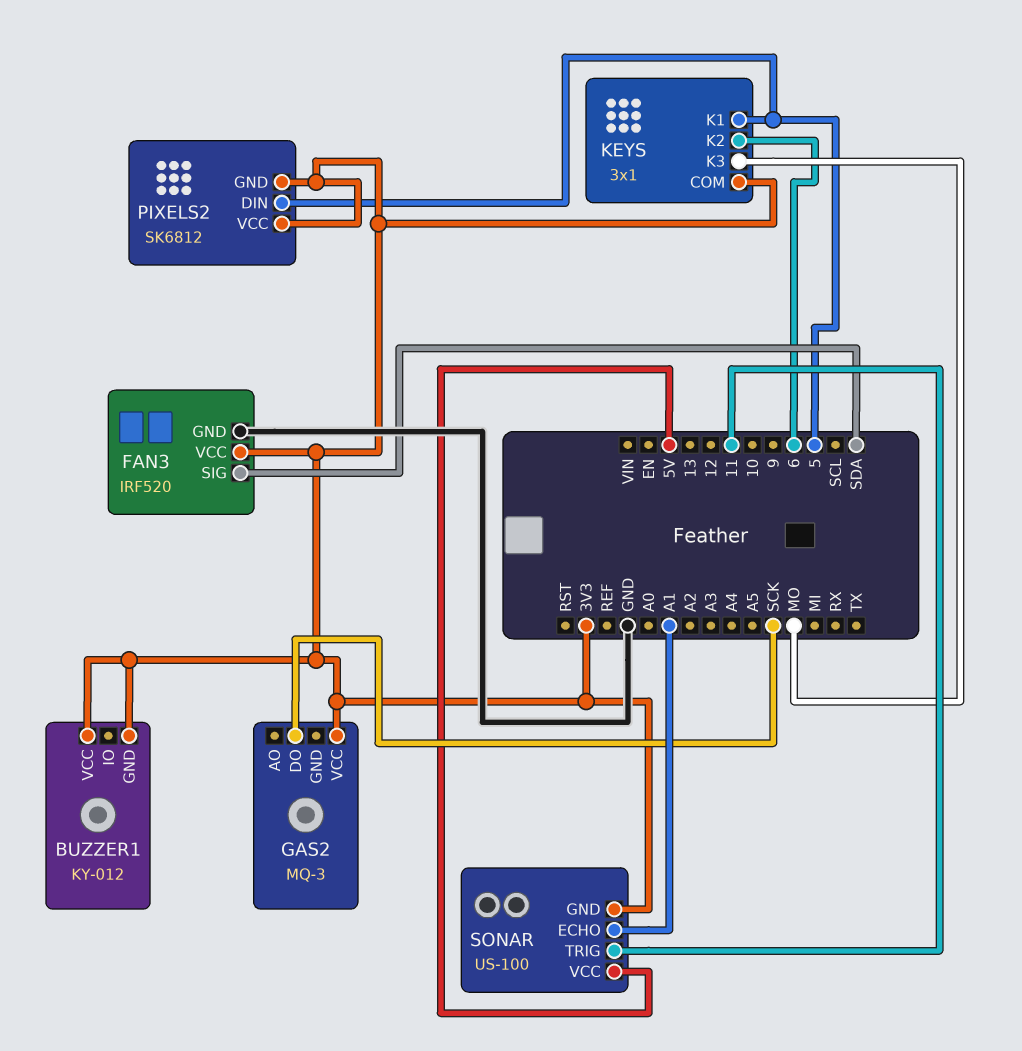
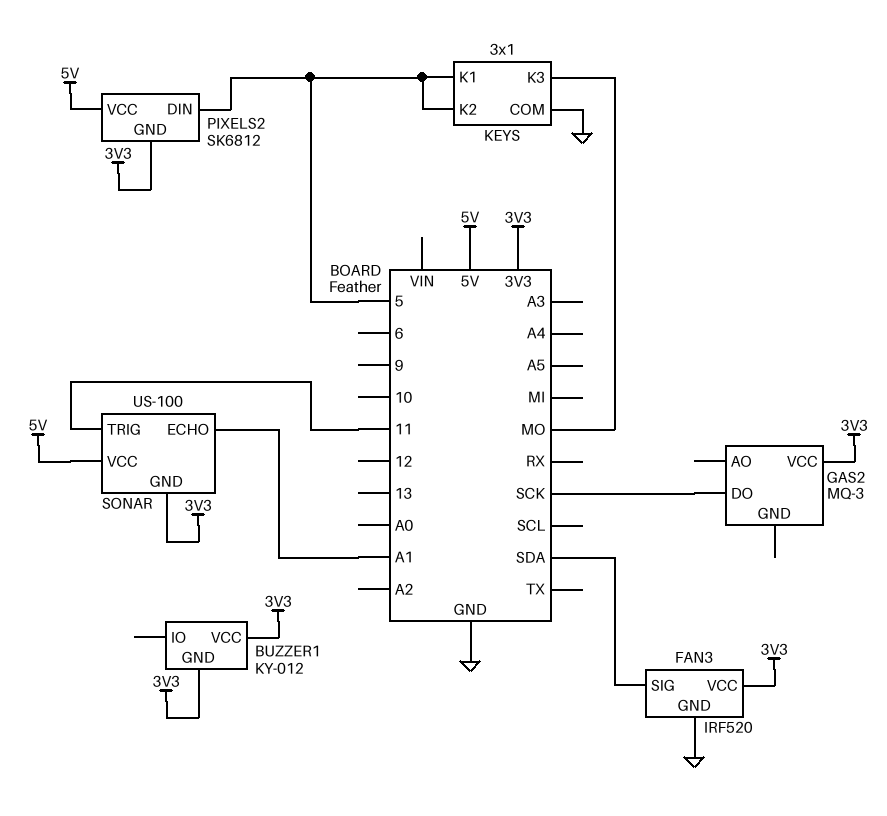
KEYS pin COM: 3V3 -> GND
KEYS pin K2: 6 -> 5
PIXELS2 pin VCC: 3V3 -> 5V

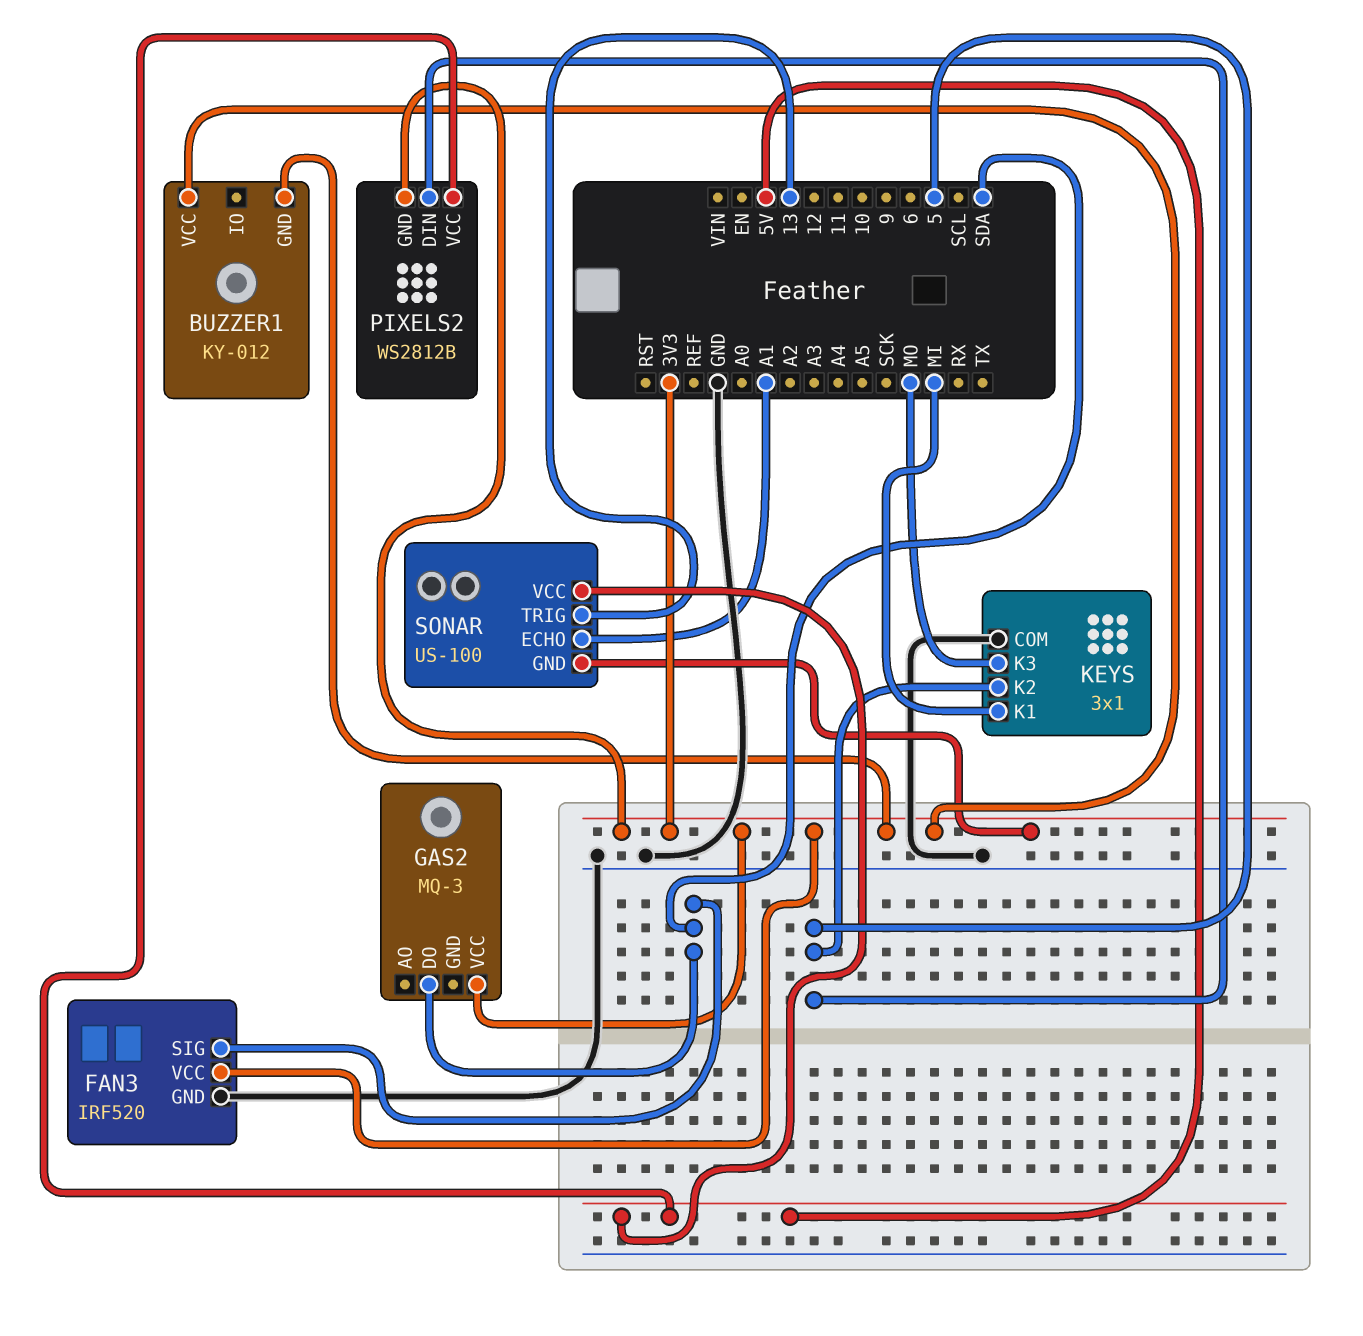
GAS2 pin DO: SCK -> SDA
KEYS pin K1: 5 -> MI
PIXELS2: SK6812 -> WS2812B
SONAR pin TRIG: 11 -> 13

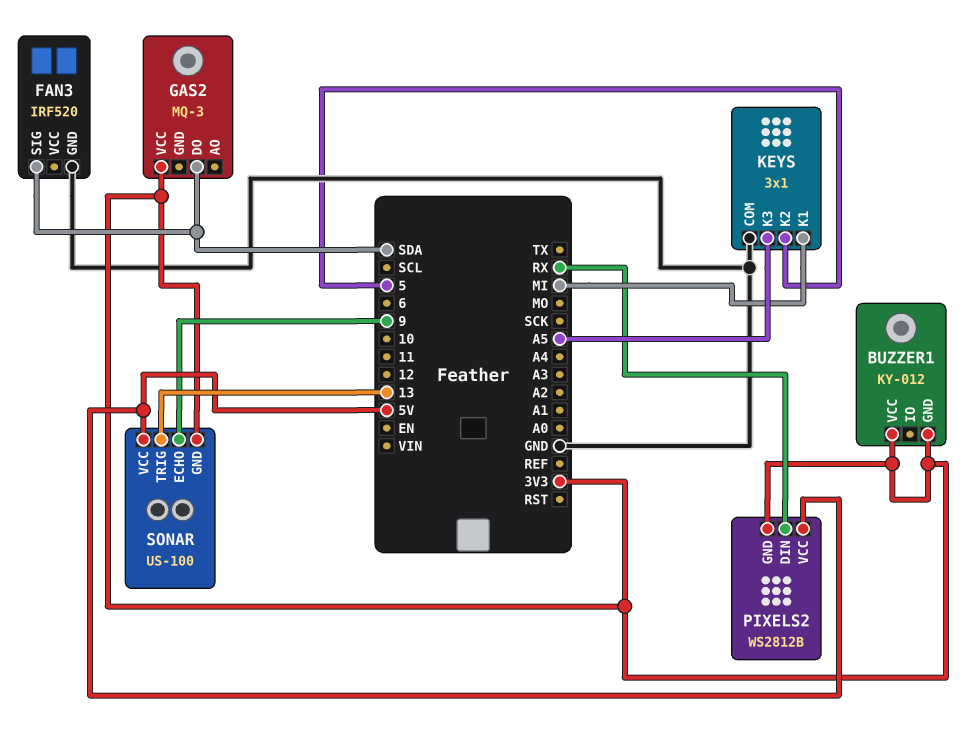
FAN3 pin VCC: 3V3 -> none
KEYS pin K3: MO -> A5
PIXELS2 pin DIN: 5 -> RX
SONAR pin ECHO: A1 -> 9

